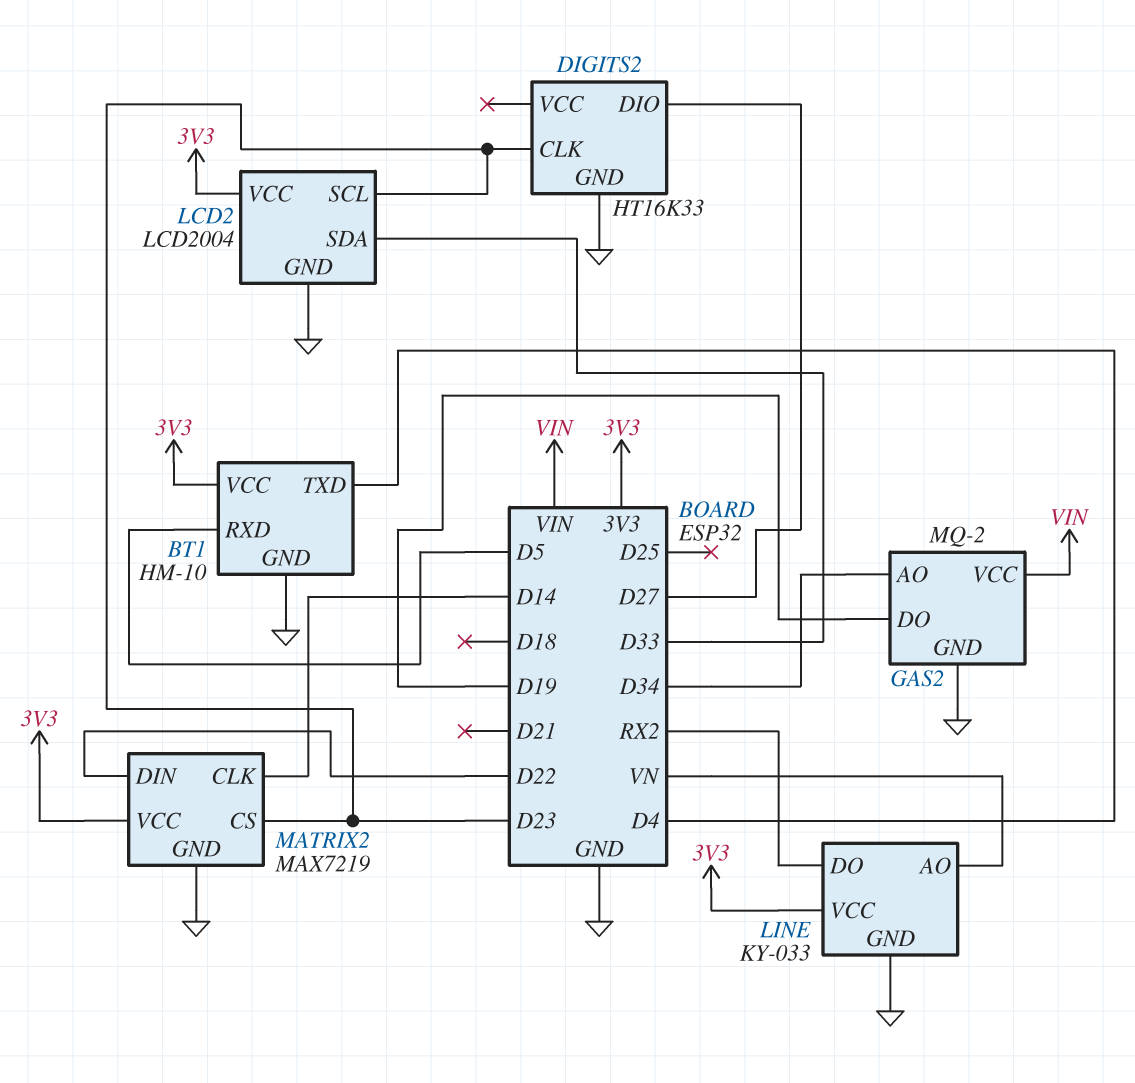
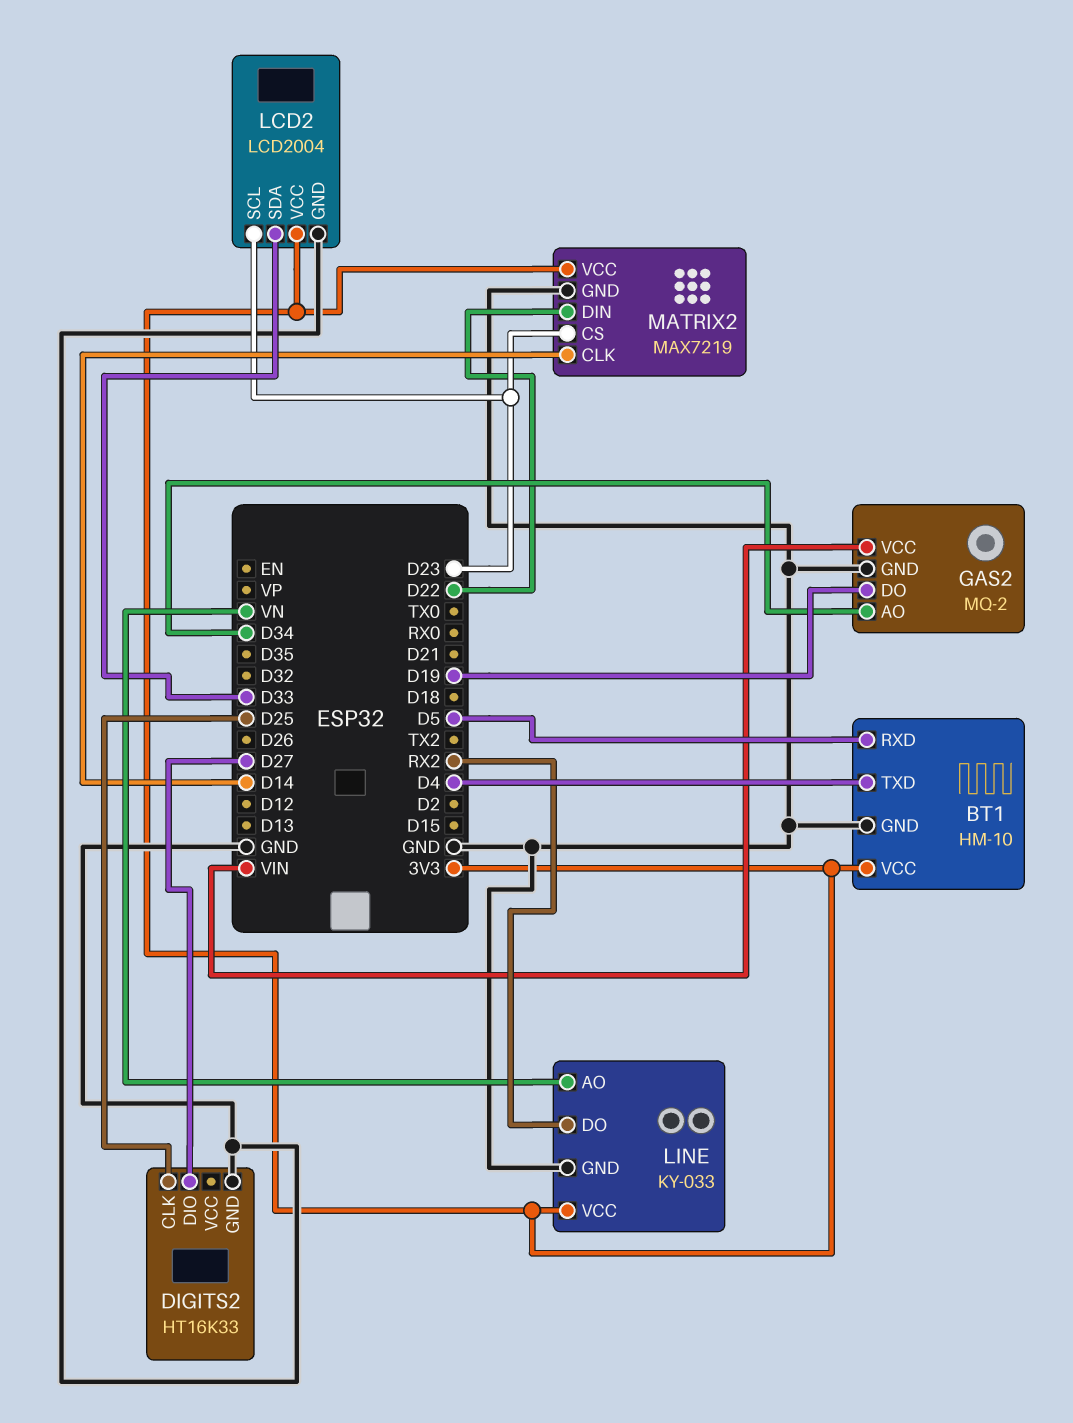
DIGITS2 pin CLK: D23 -> D25

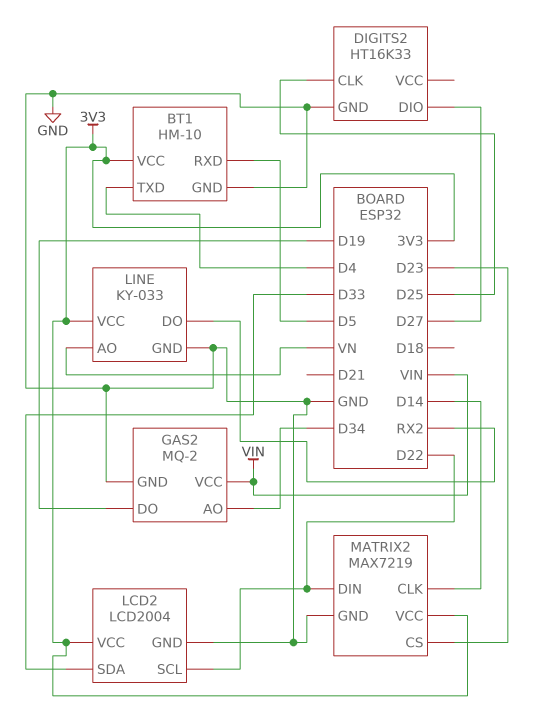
LCD2 pin SCL: D23 -> D22

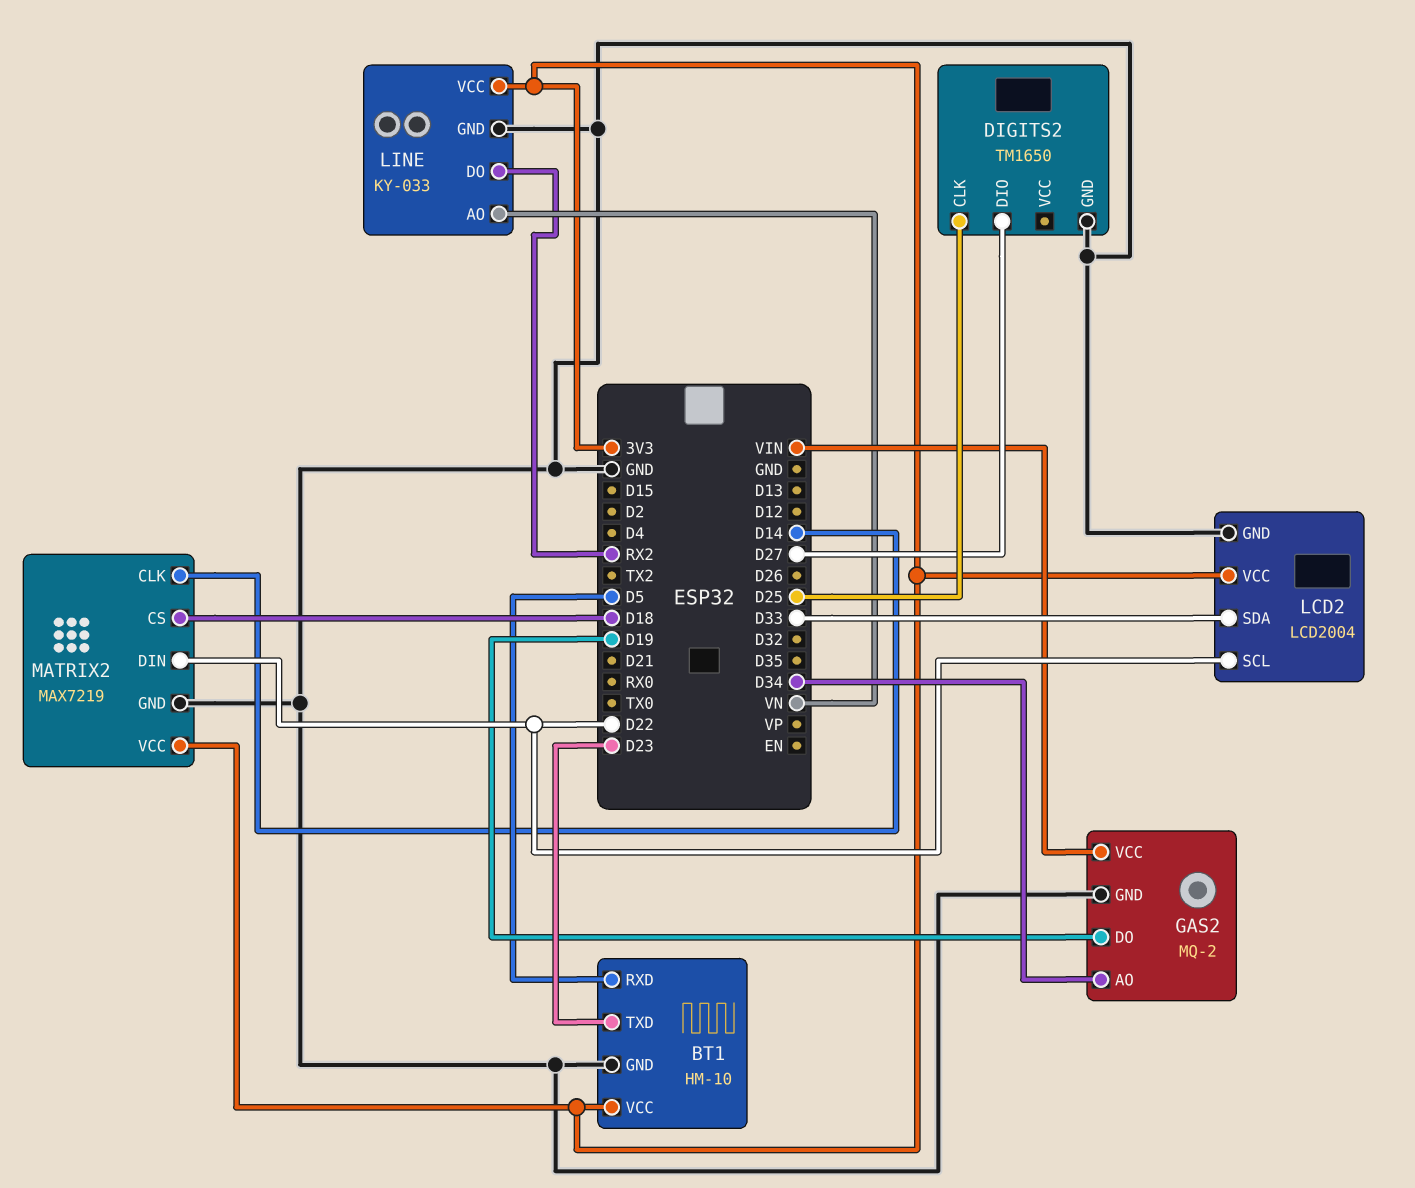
BT1 pin TXD: D4 -> D23
DIGITS2: HT16K33 -> TM1650
MATRIX2 pin CS: D23 -> D18

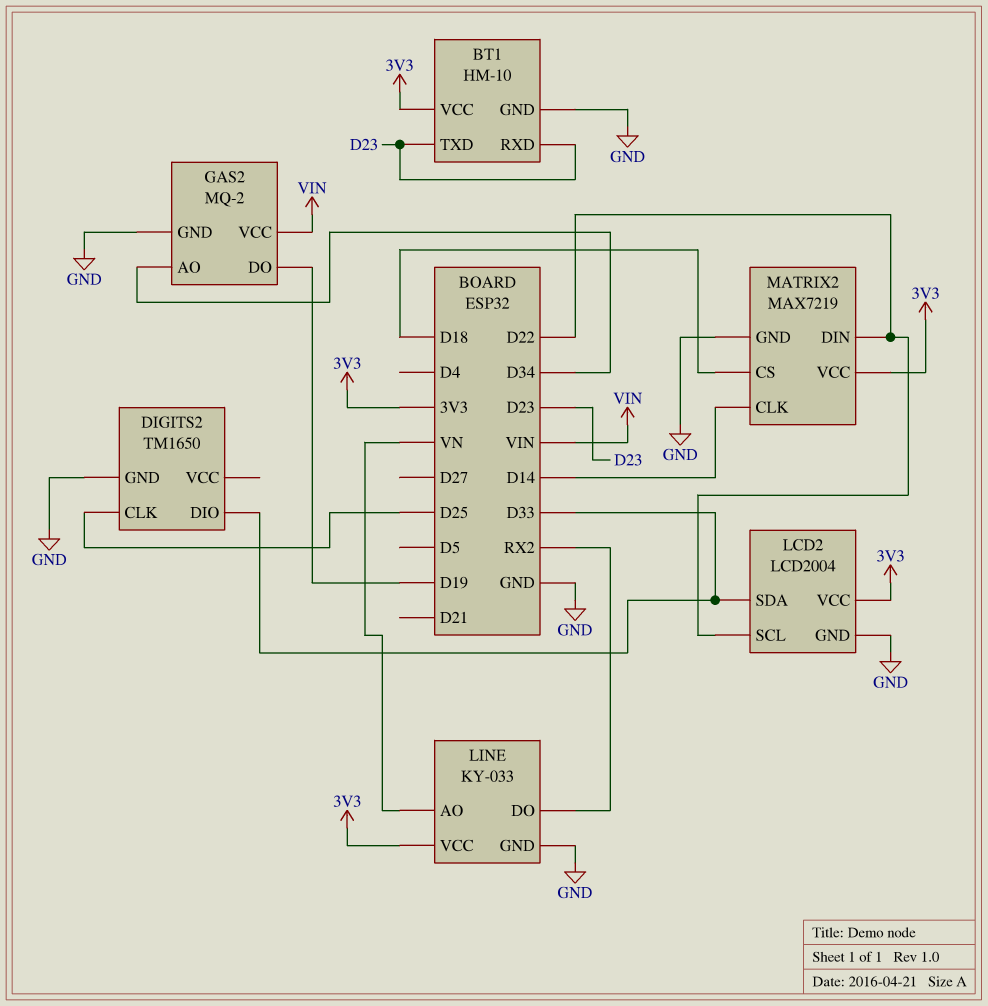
BT1 pin RXD: D5 -> D23
DIGITS2 pin DIO: D27 -> D33

